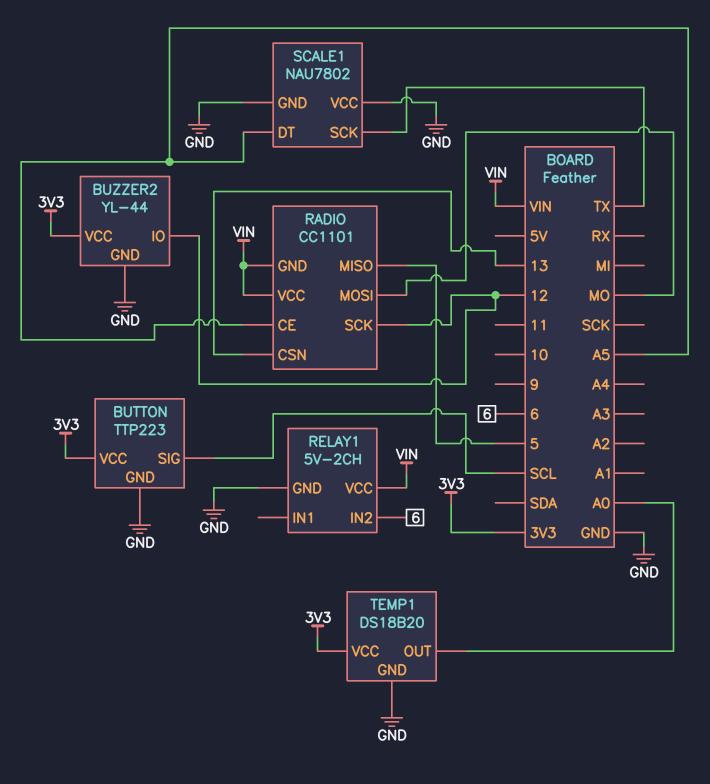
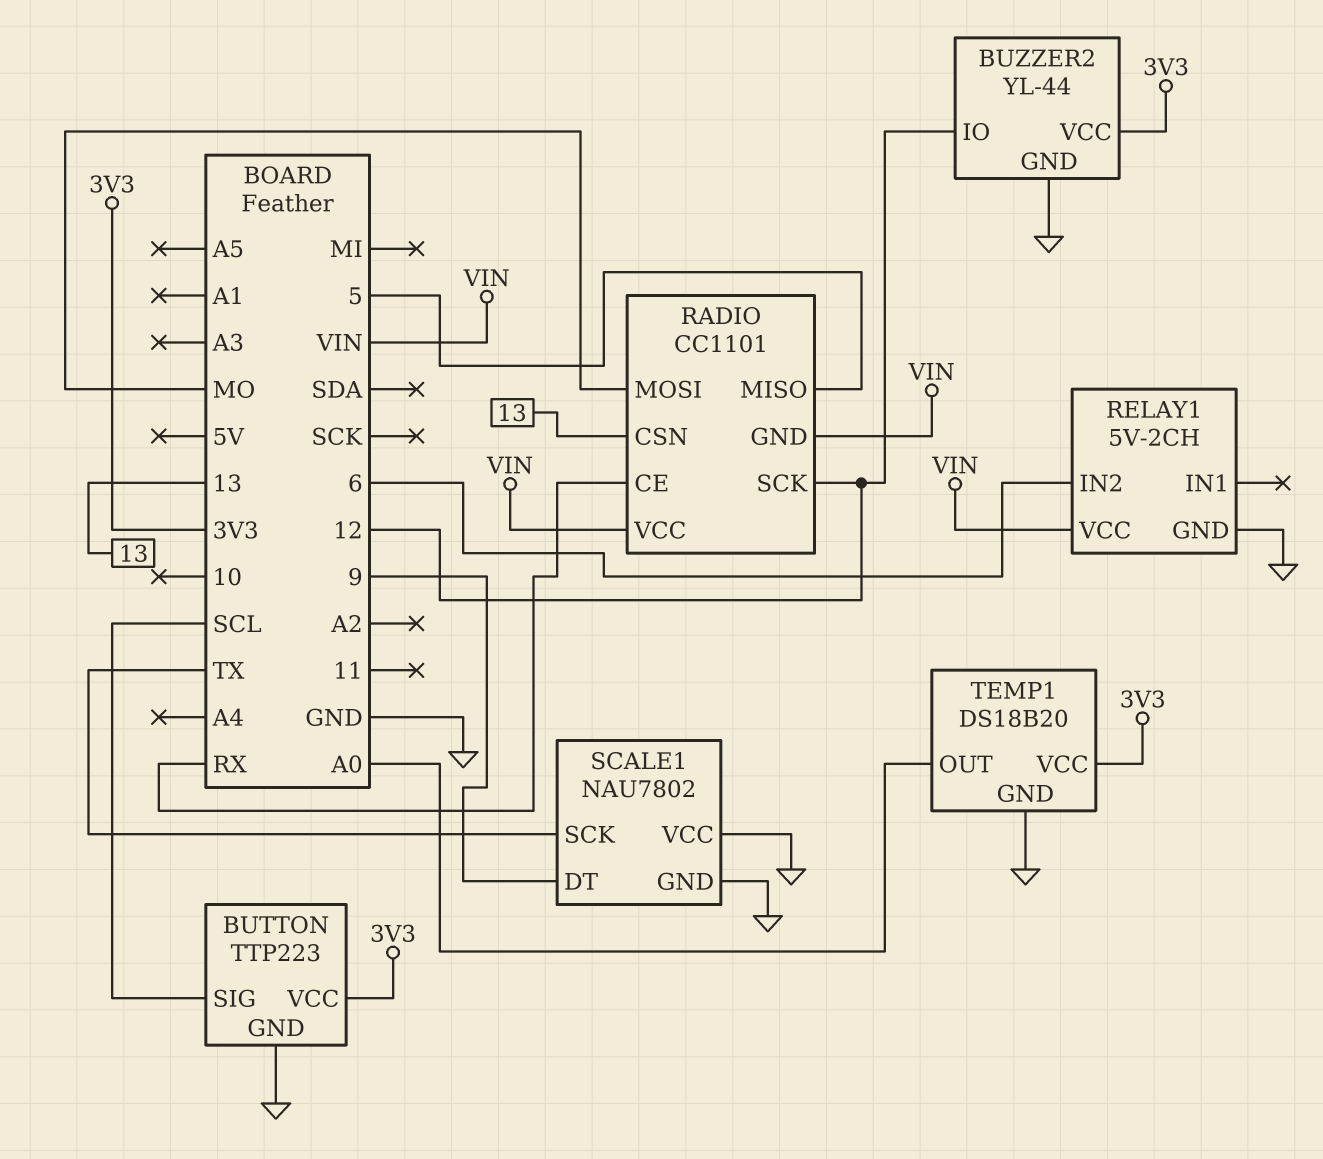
RADIO pin CE: A5 -> RX
SCALE1 pin DT: A5 -> 9

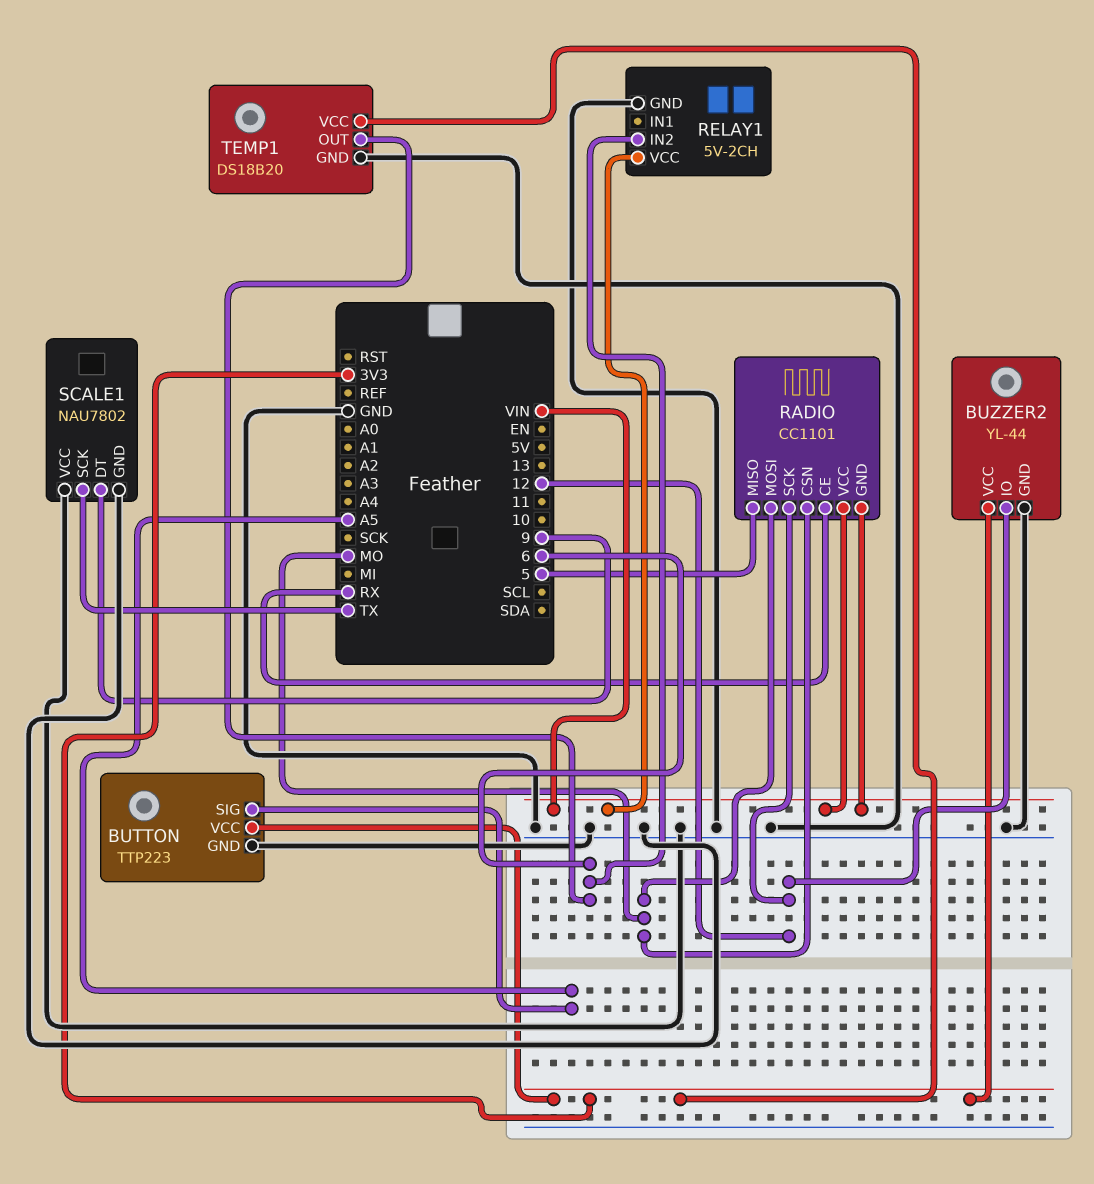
BUTTON pin SIG: SCL -> A5
RADIO pin CSN: 13 -> MO
TEMP1 pin OUT: A0 -> 6

